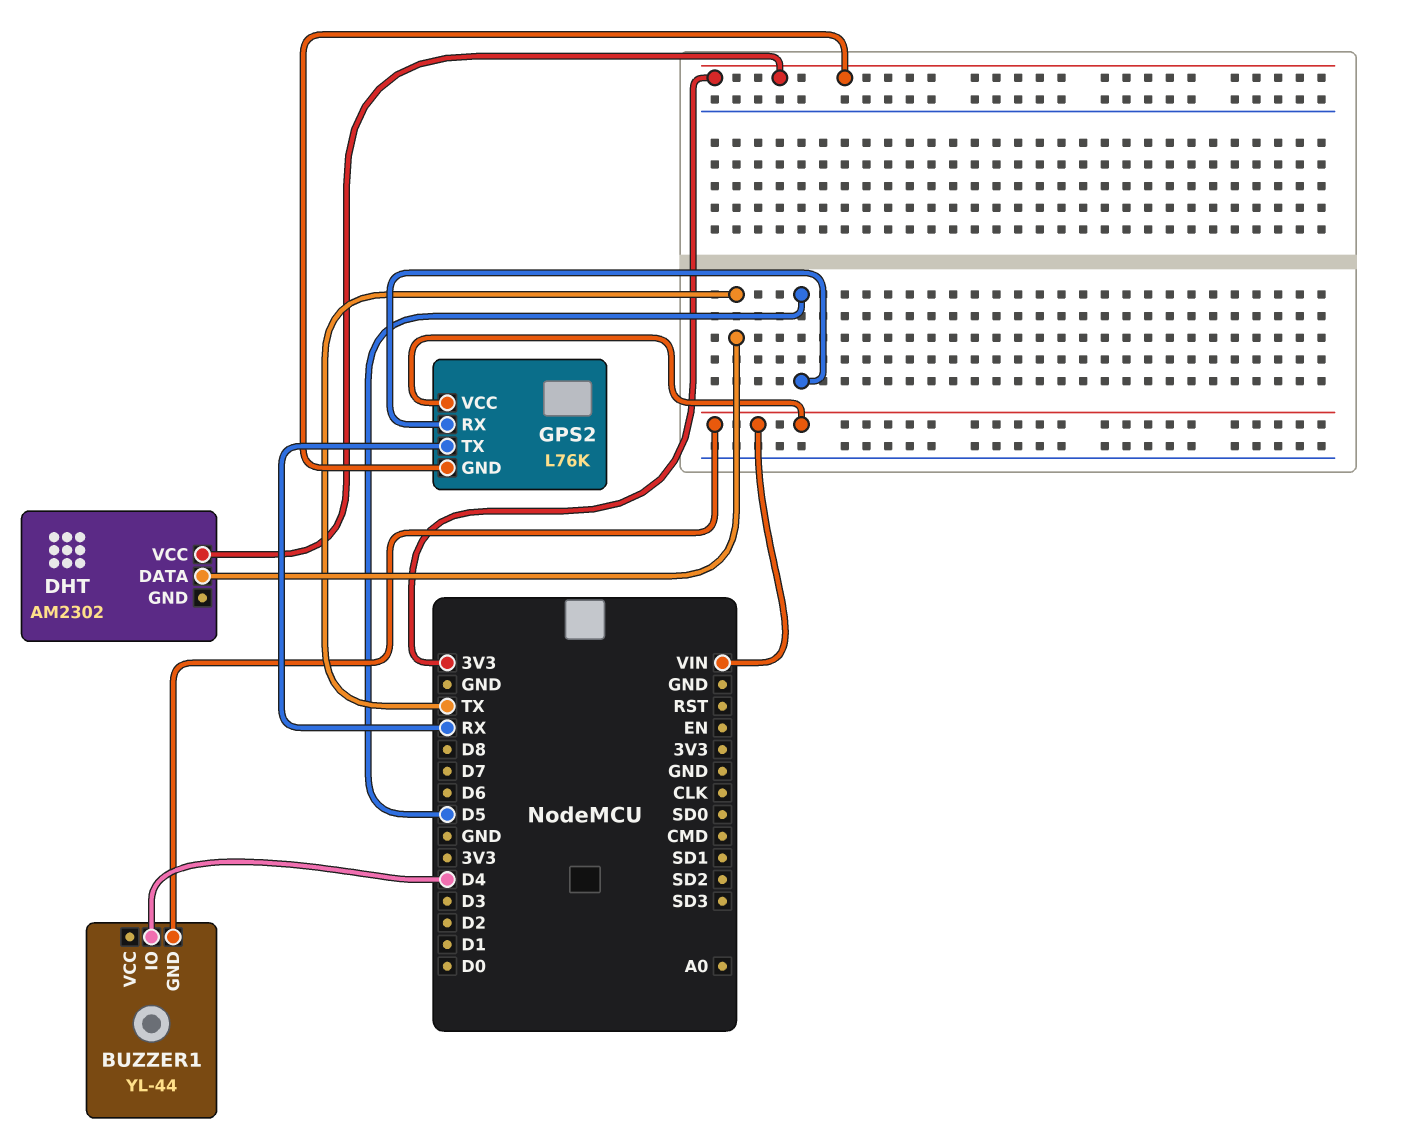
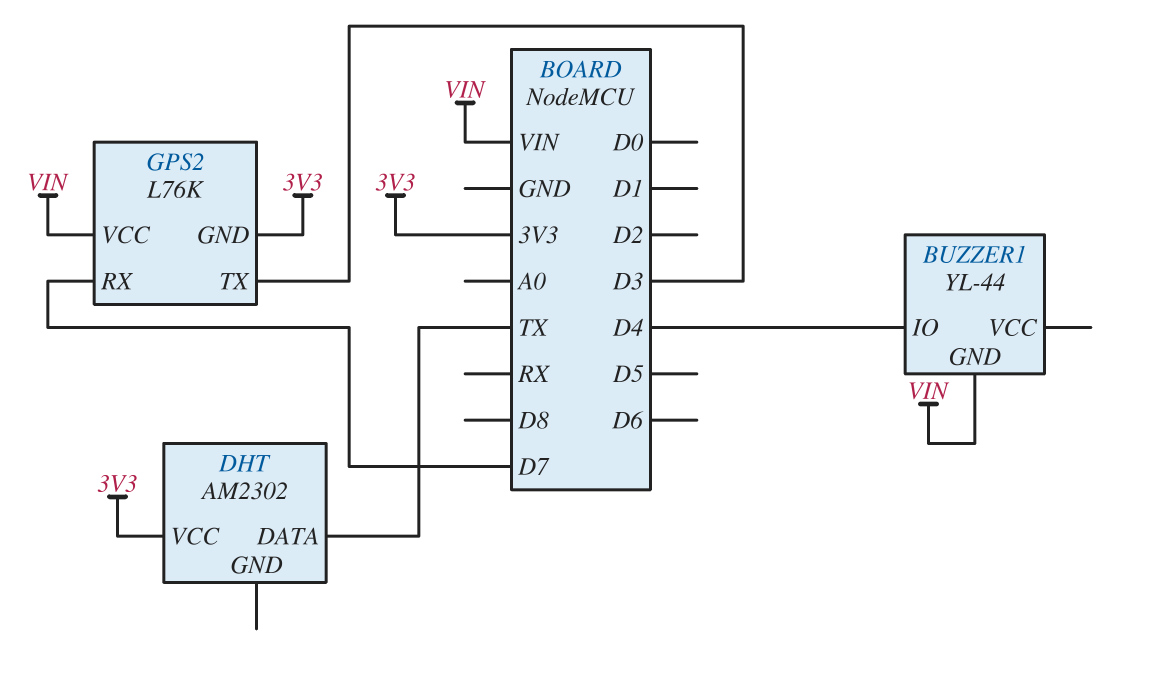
GPS2 pin RX: D5 -> D7
GPS2 pin TX: RX -> D3

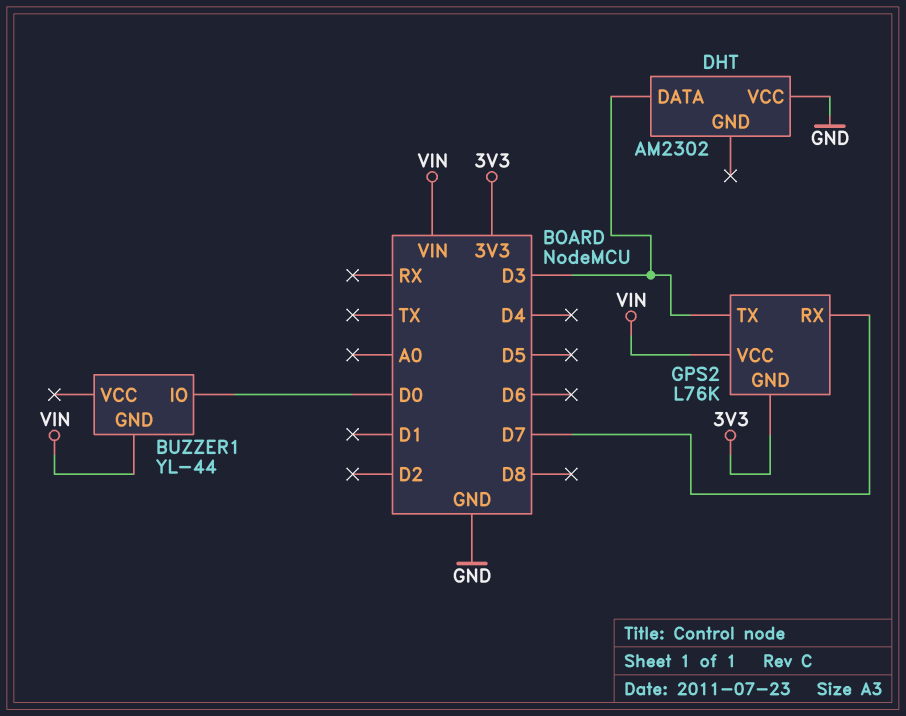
BUZZER1 pin IO: D4 -> D0
DHT pin DATA: TX -> D3
DHT pin VCC: 3V3 -> GND

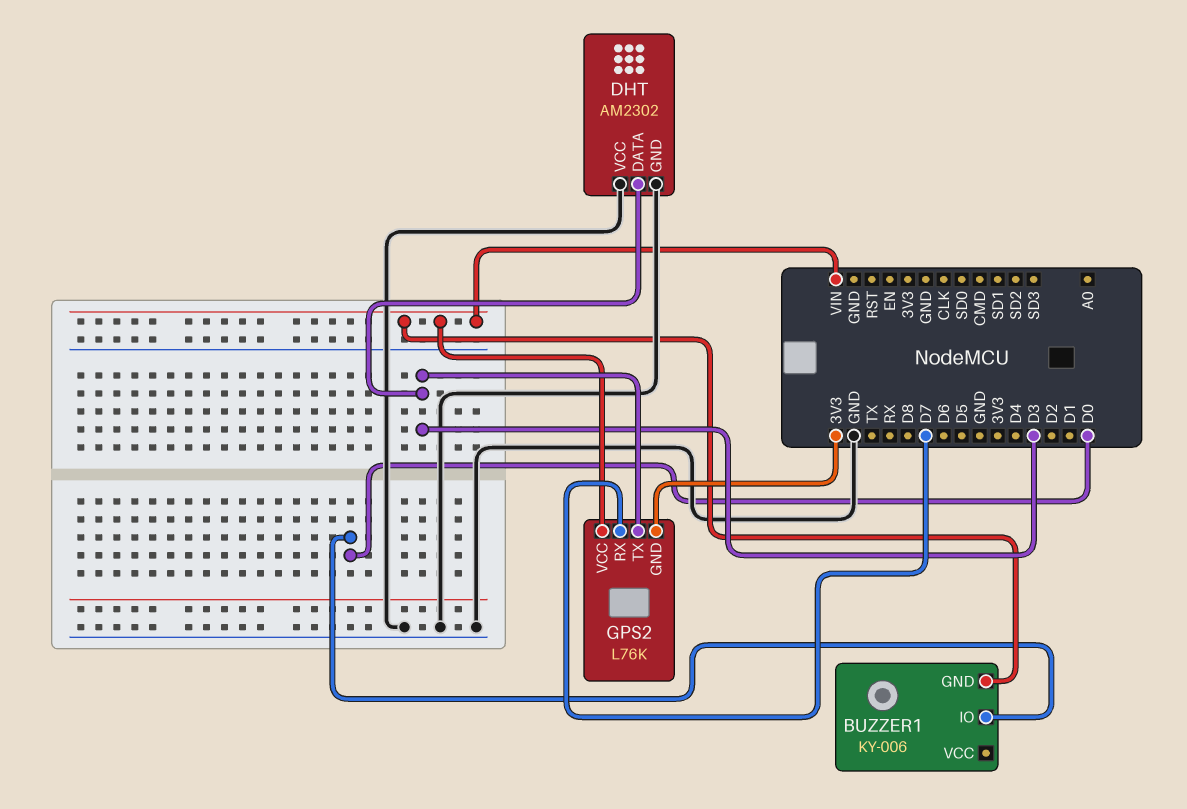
BUZZER1: YL-44 -> KY-006
DHT pin GND: none -> GND

